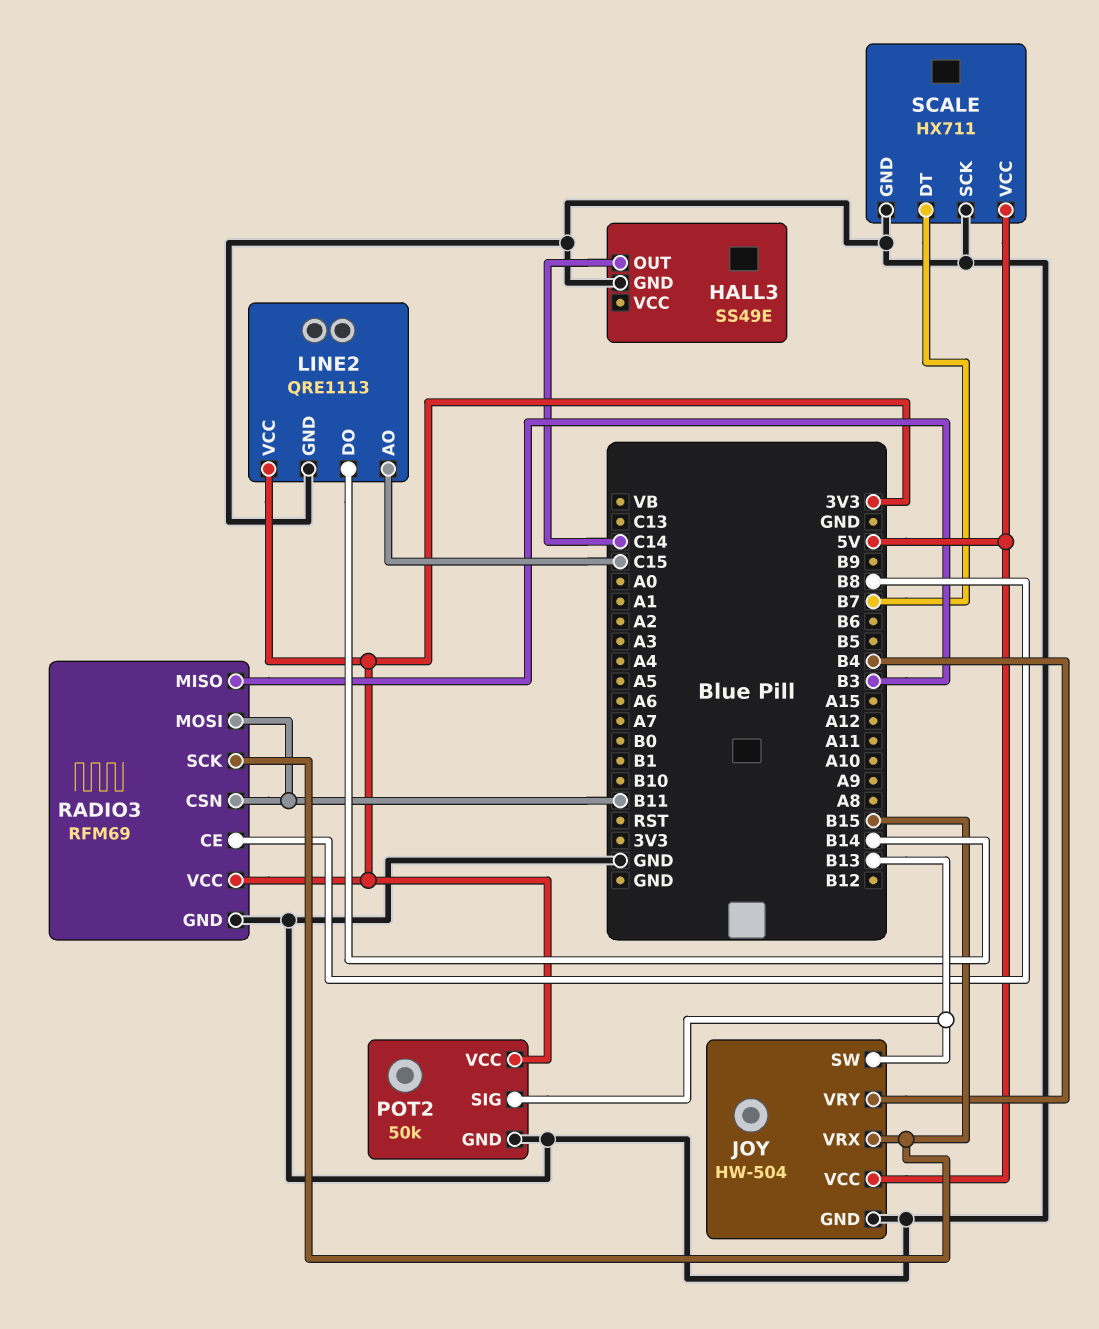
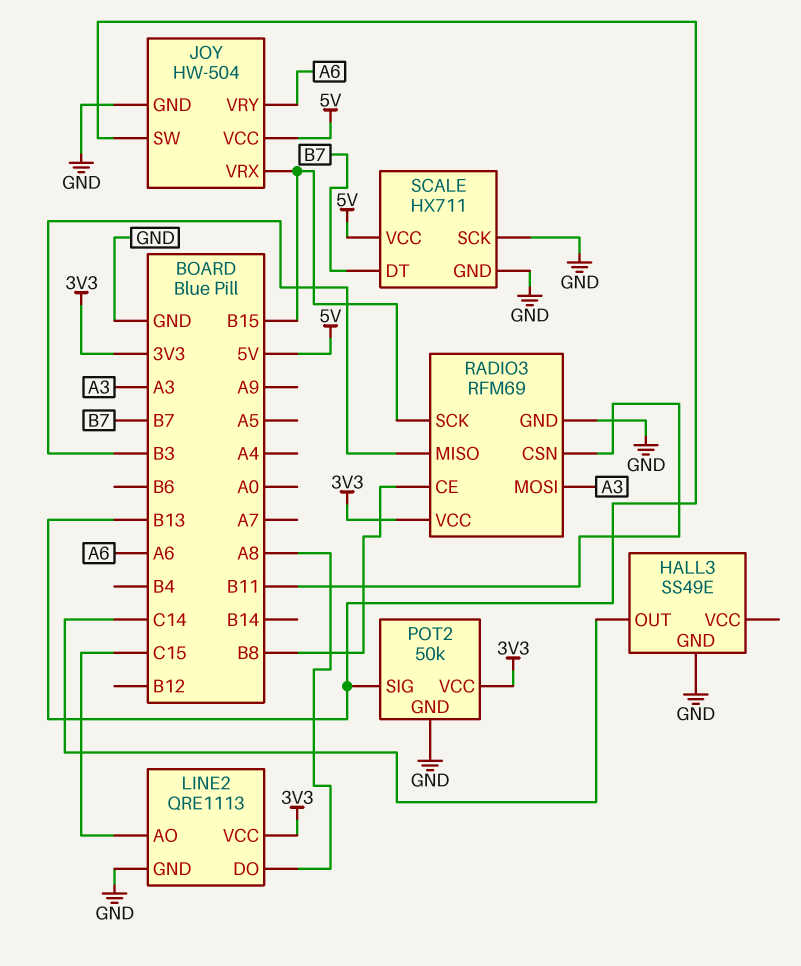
JOY pin VRY: B4 -> A6
LINE2 pin DO: B14 -> A8
RADIO3 pin MOSI: B11 -> A3

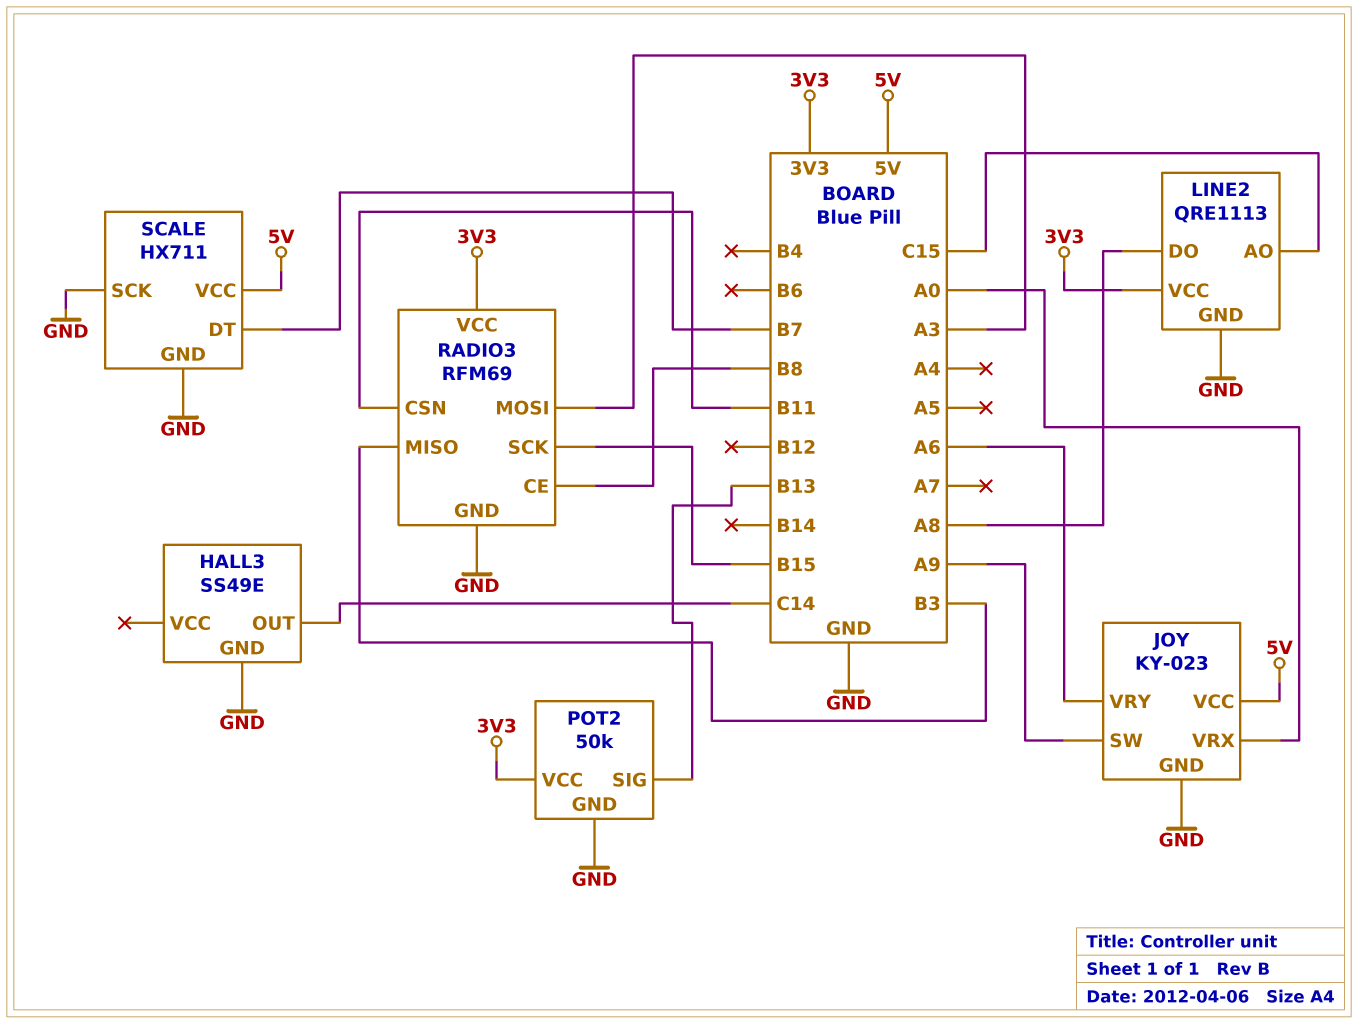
JOY: HW-504 -> KY-023
JOY pin SW: B13 -> A9
JOY pin VRX: B15 -> A0

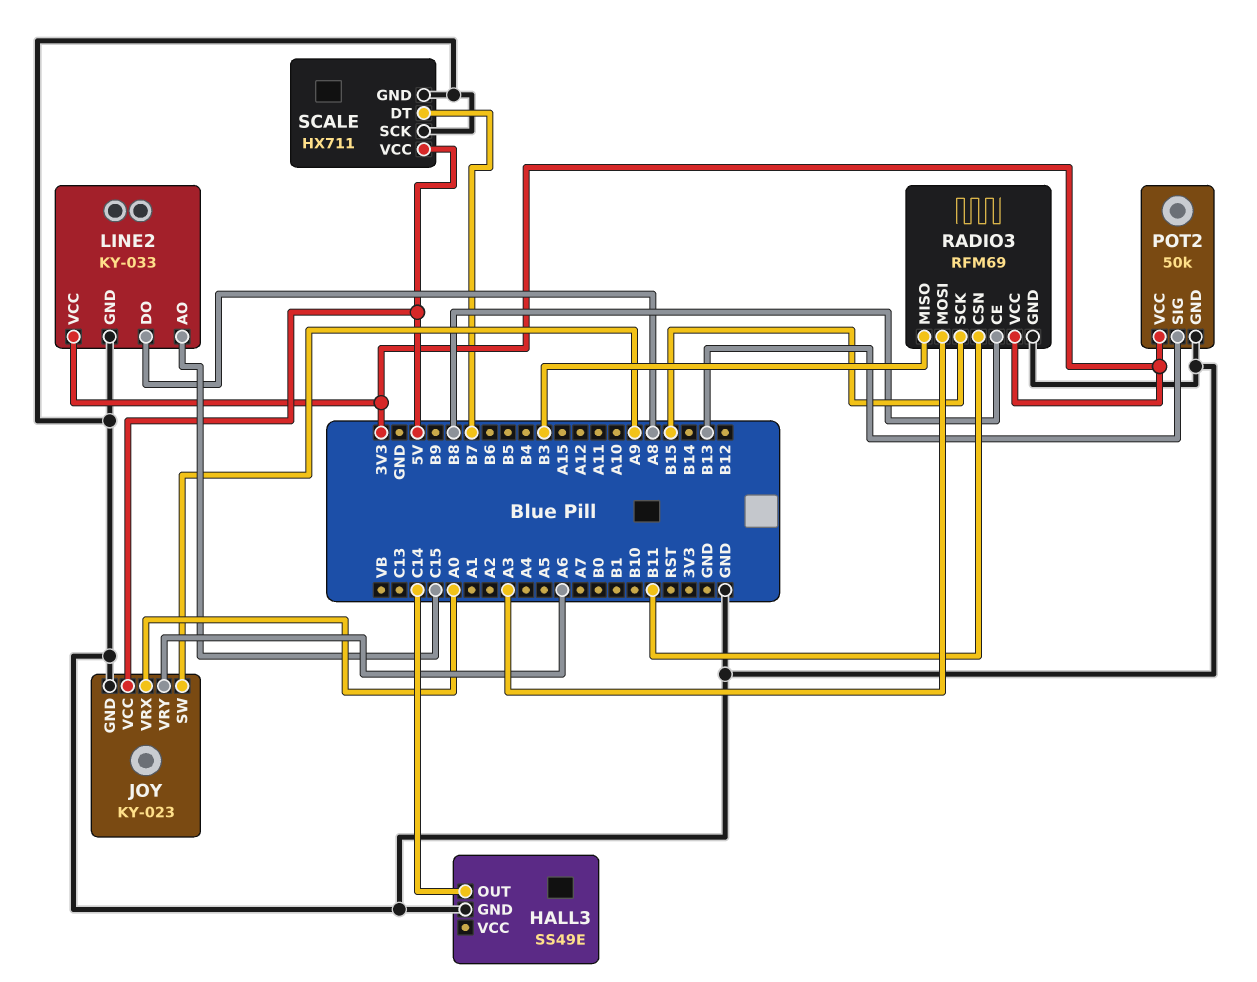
LINE2: QRE1113 -> KY-033

